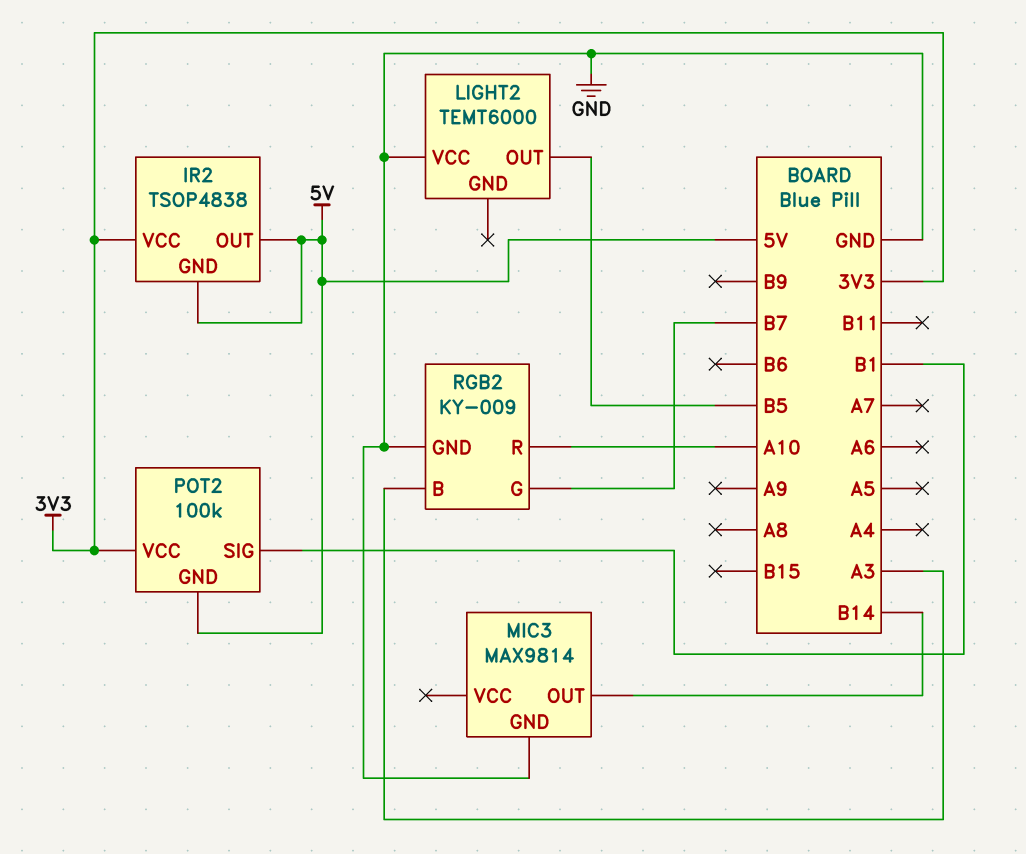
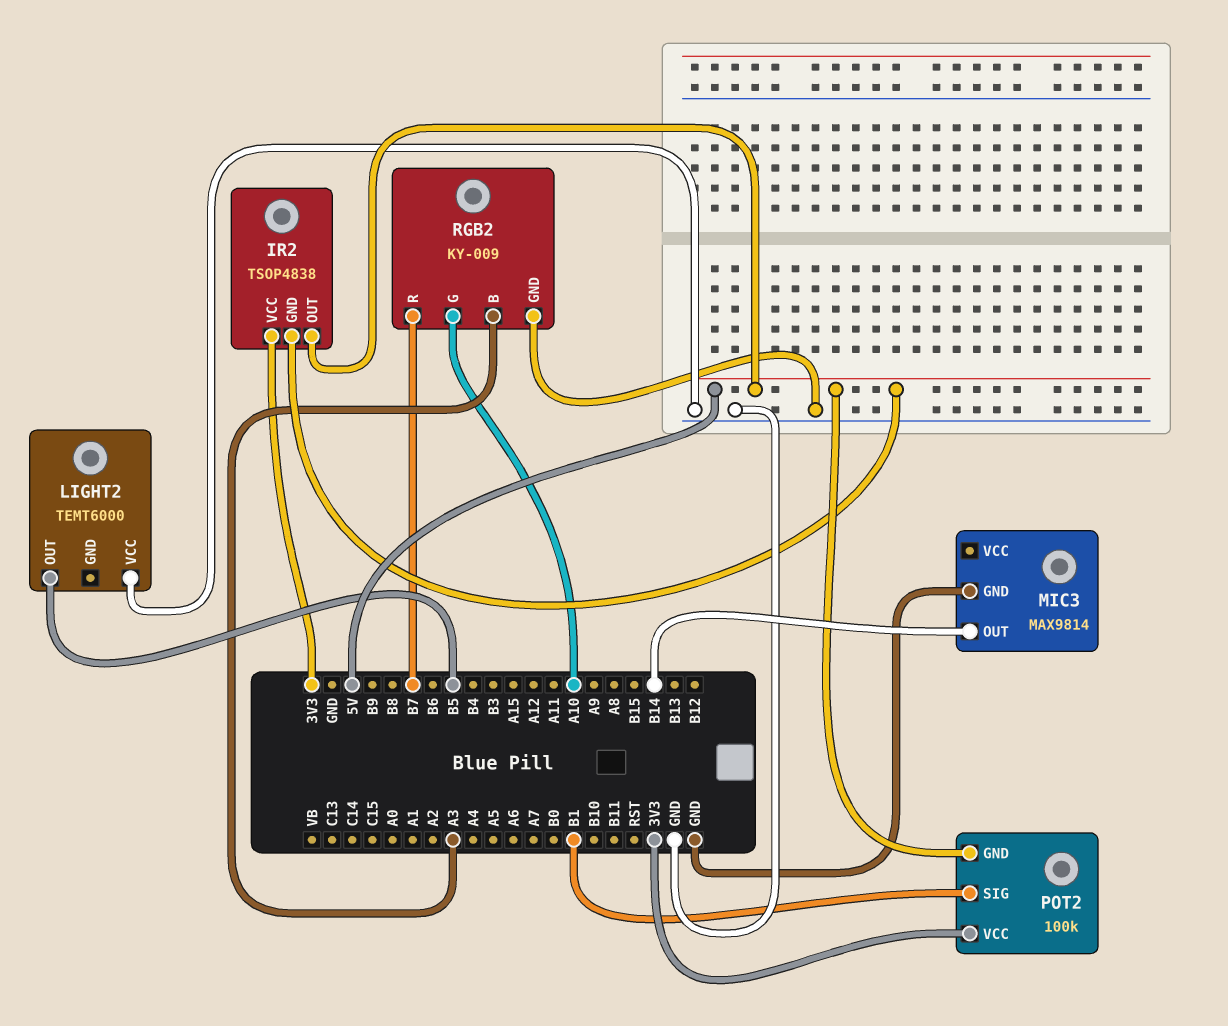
RGB2 pin G: B7 -> A10
RGB2 pin R: A10 -> B7

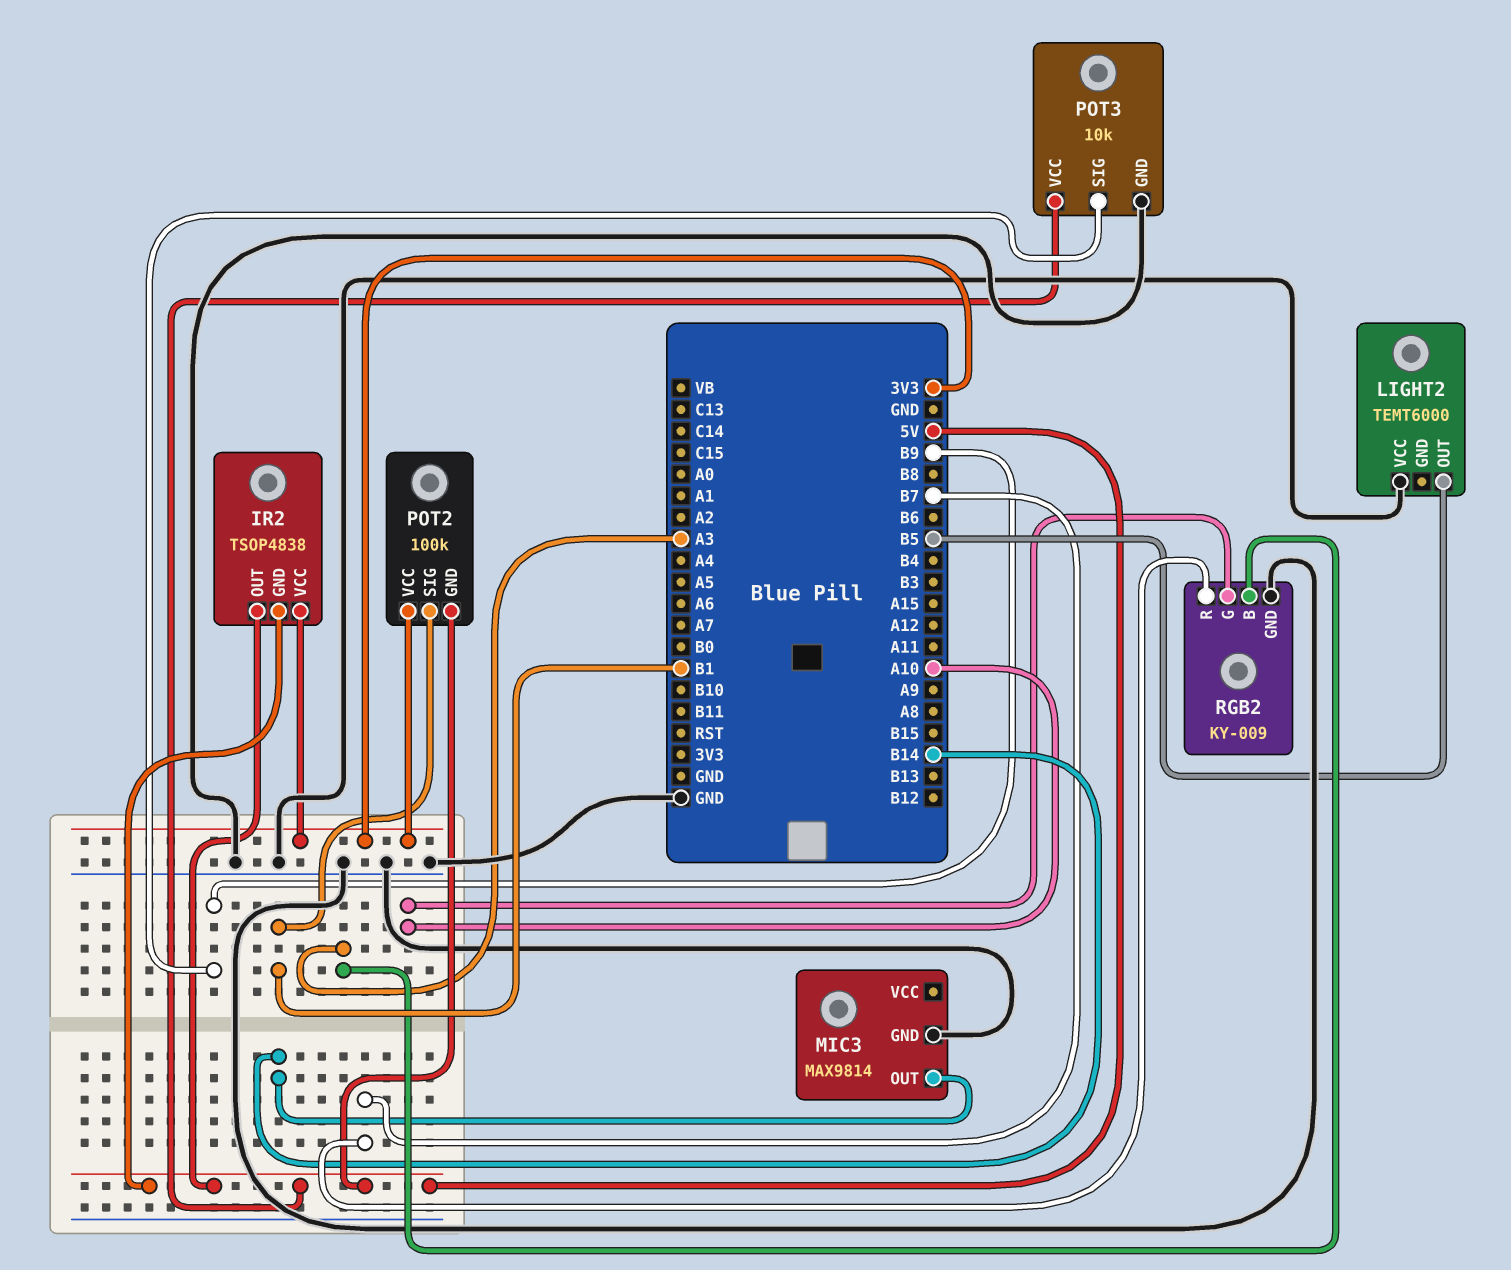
POT3: none -> 10k
POT3 pin GND: none -> GND
POT3 pin SIG: none -> B9
POT3 pin VCC: none -> 5V

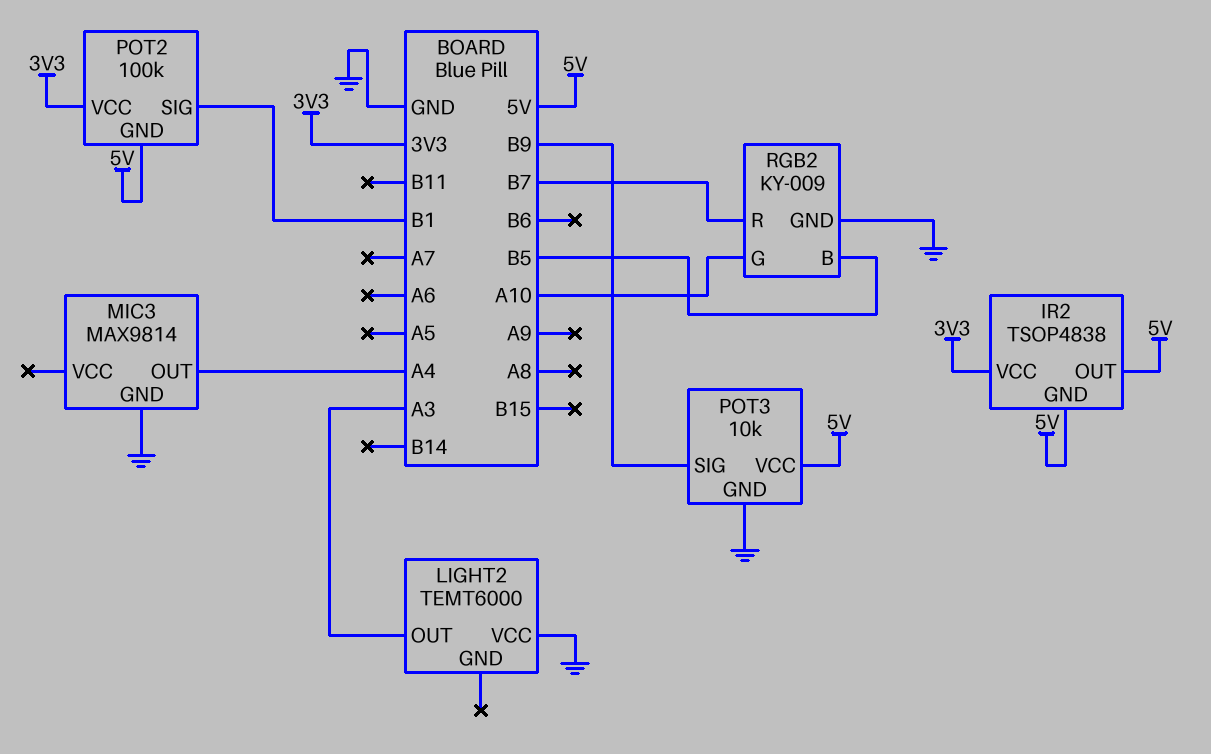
LIGHT2 pin OUT: B5 -> A3
MIC3 pin OUT: B14 -> A4
RGB2 pin B: A3 -> B5

